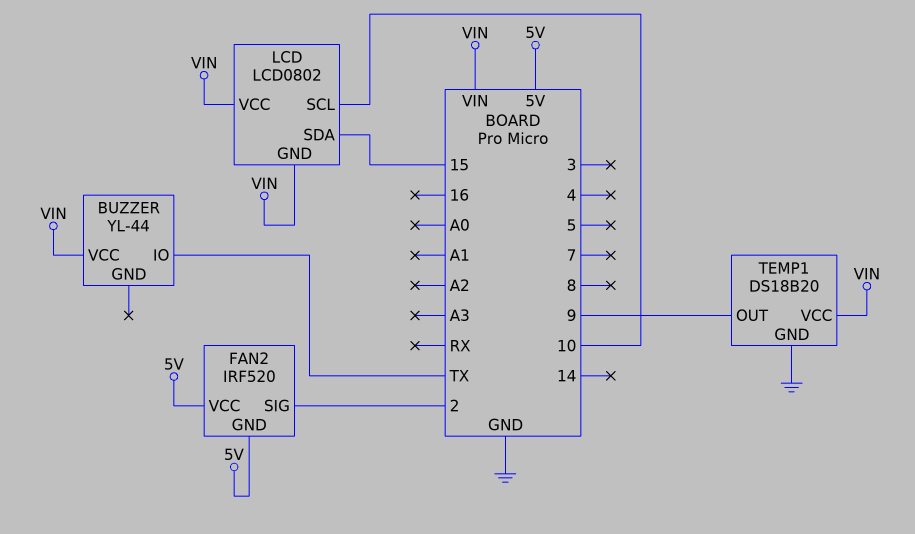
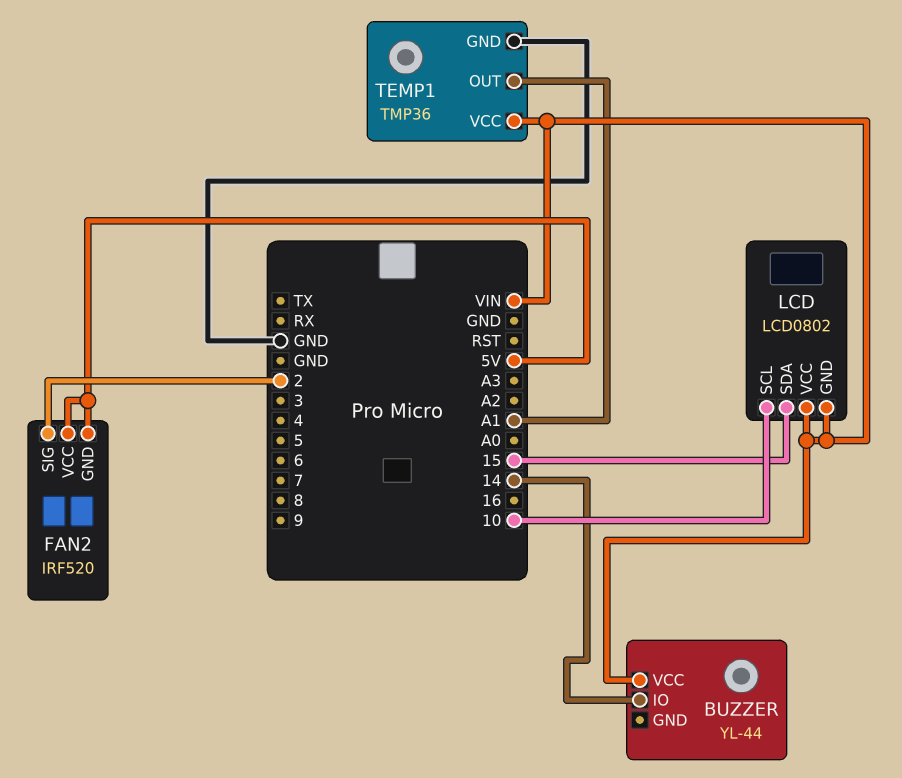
BUZZER pin IO: TX -> 14
TEMP1: DS18B20 -> TMP36
TEMP1 pin OUT: 9 -> A1

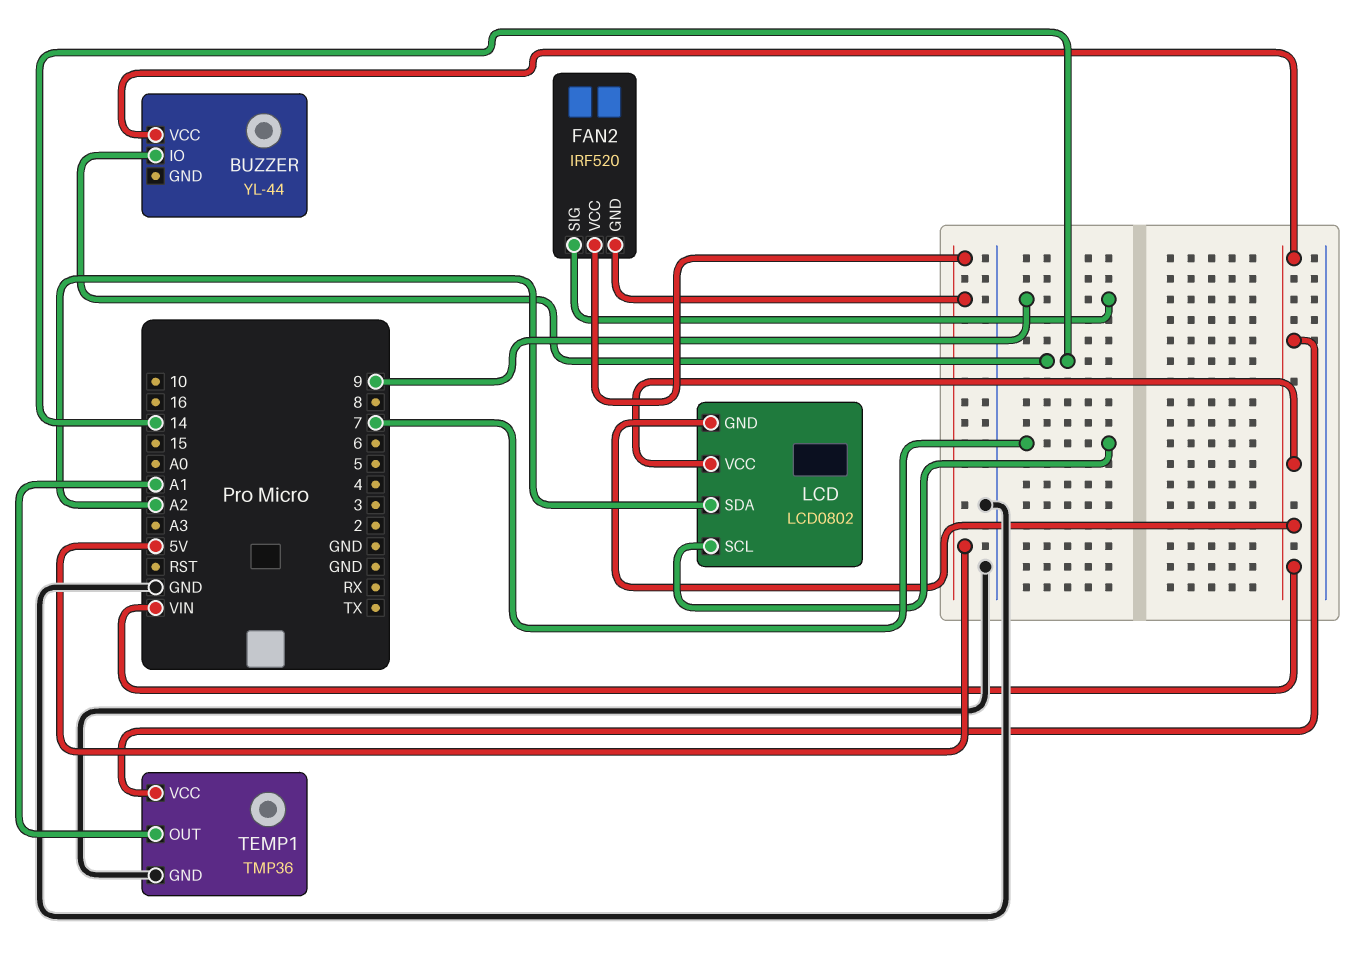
FAN2 pin SIG: 2 -> 9
LCD pin SCL: 10 -> 7
LCD pin SDA: 15 -> A2

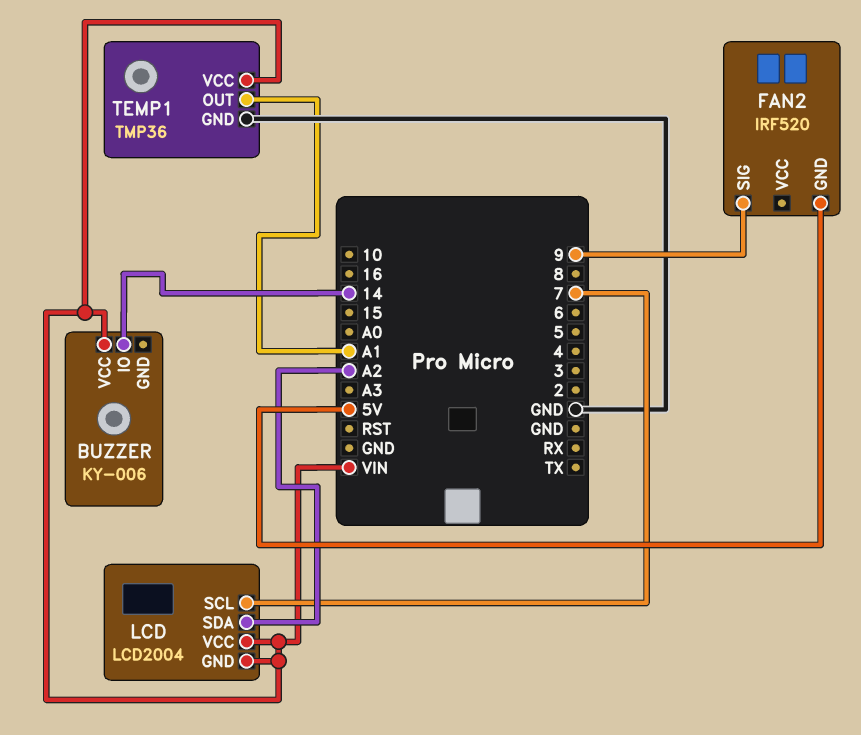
BUZZER: YL-44 -> KY-006
FAN2 pin VCC: 5V -> none
LCD: LCD0802 -> LCD2004

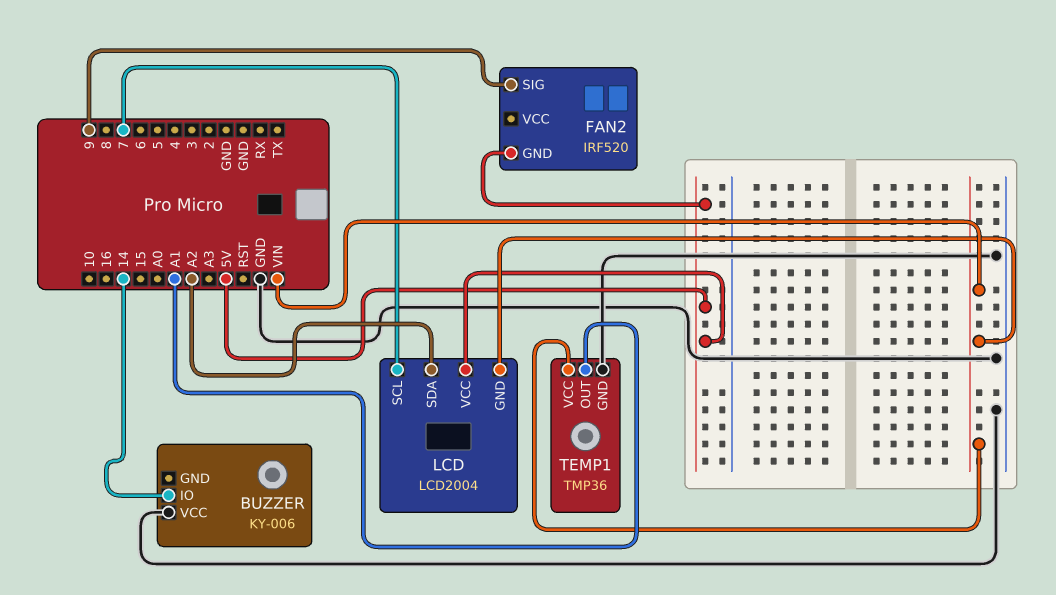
BUZZER pin VCC: VIN -> GND
LCD pin VCC: VIN -> 5V

